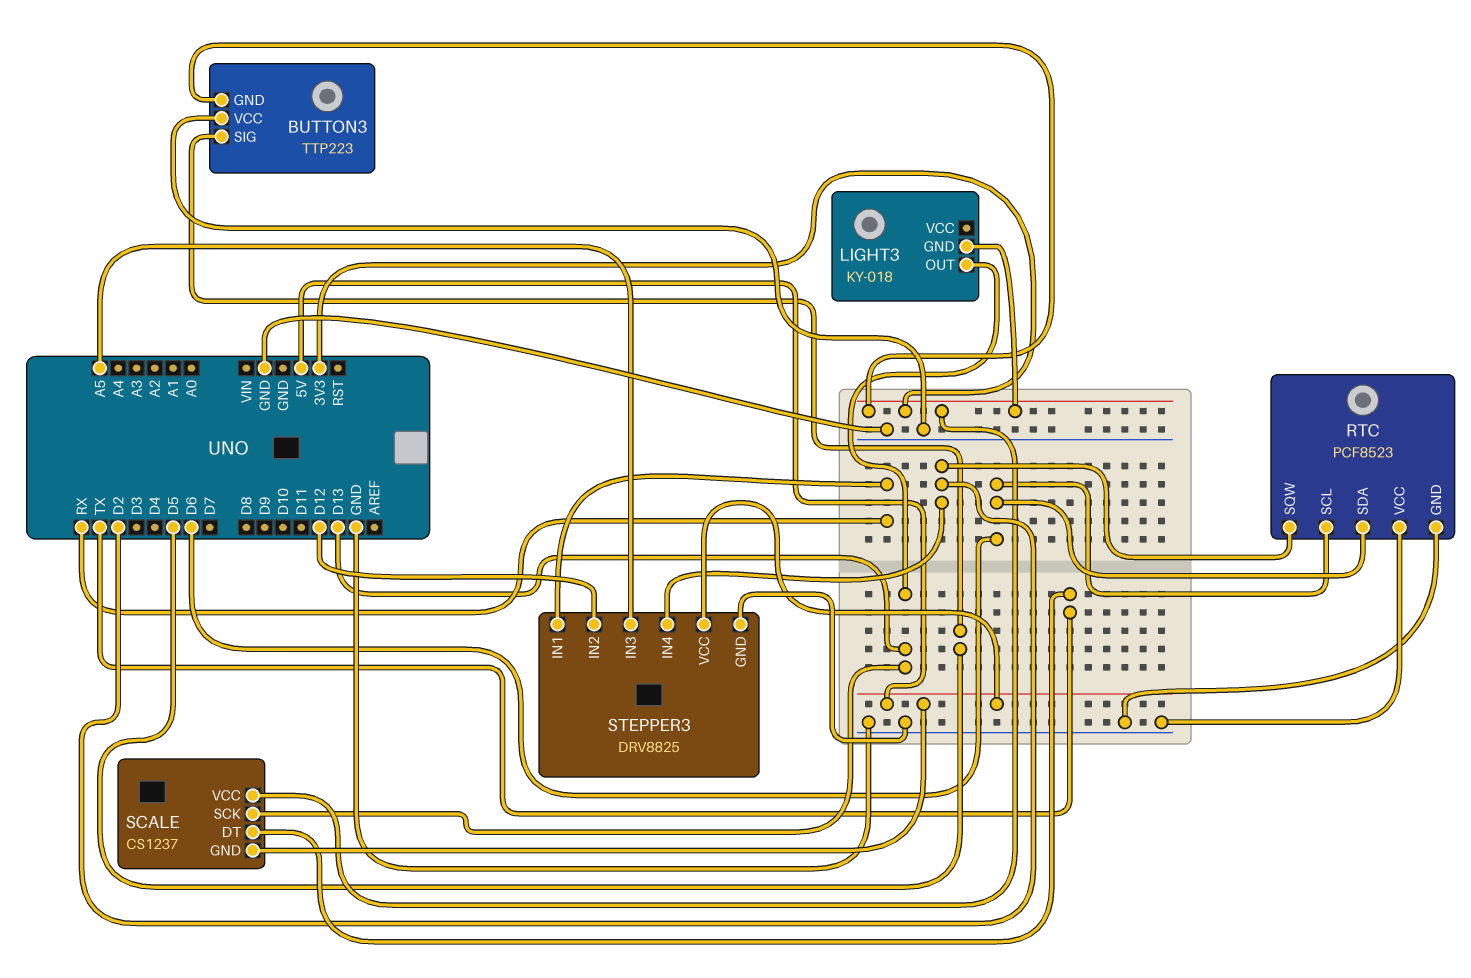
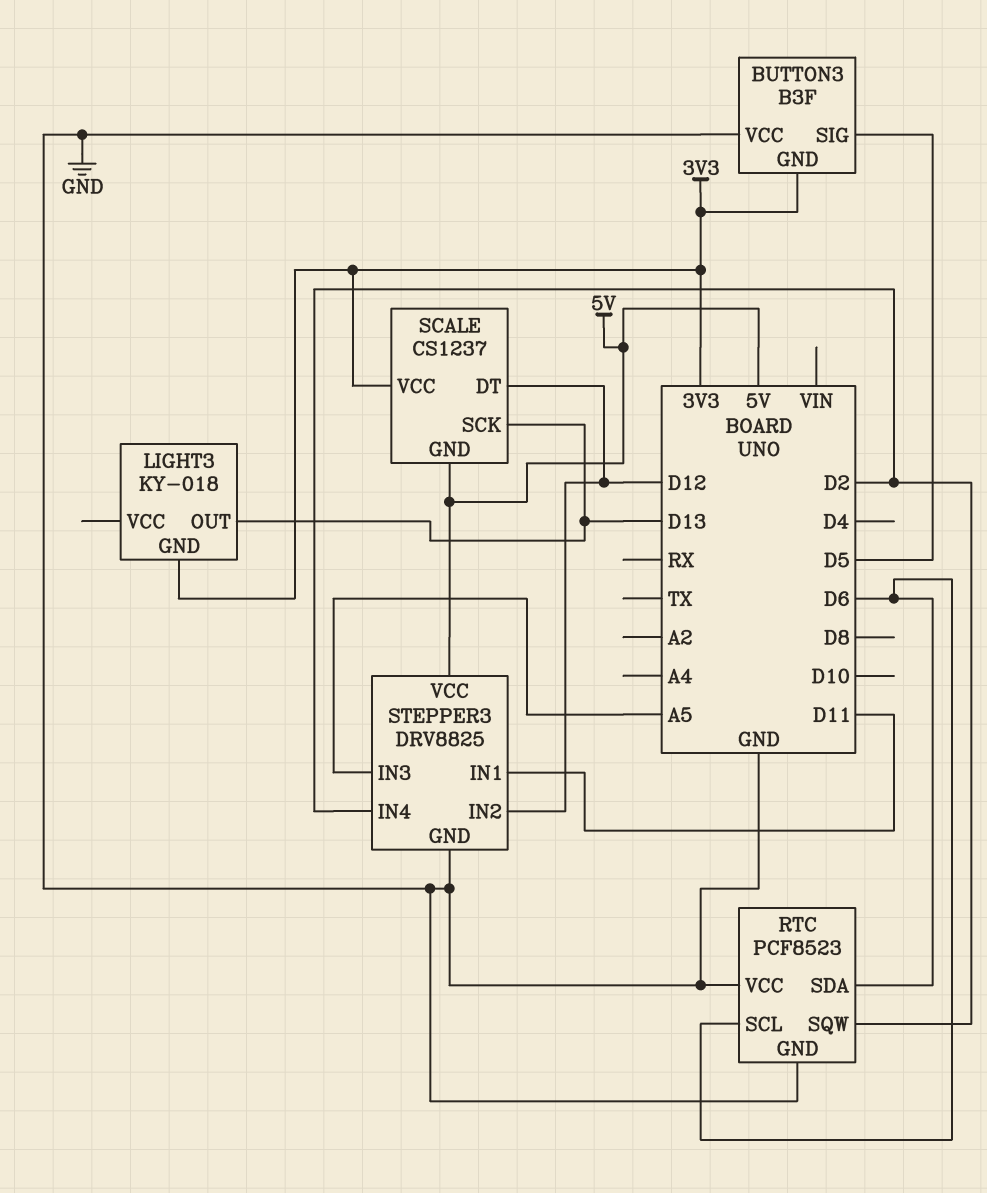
BUTTON3: TTP223 -> B3F
SCALE pin DT: TX -> D12
STEPPER3 pin IN1: RX -> D11

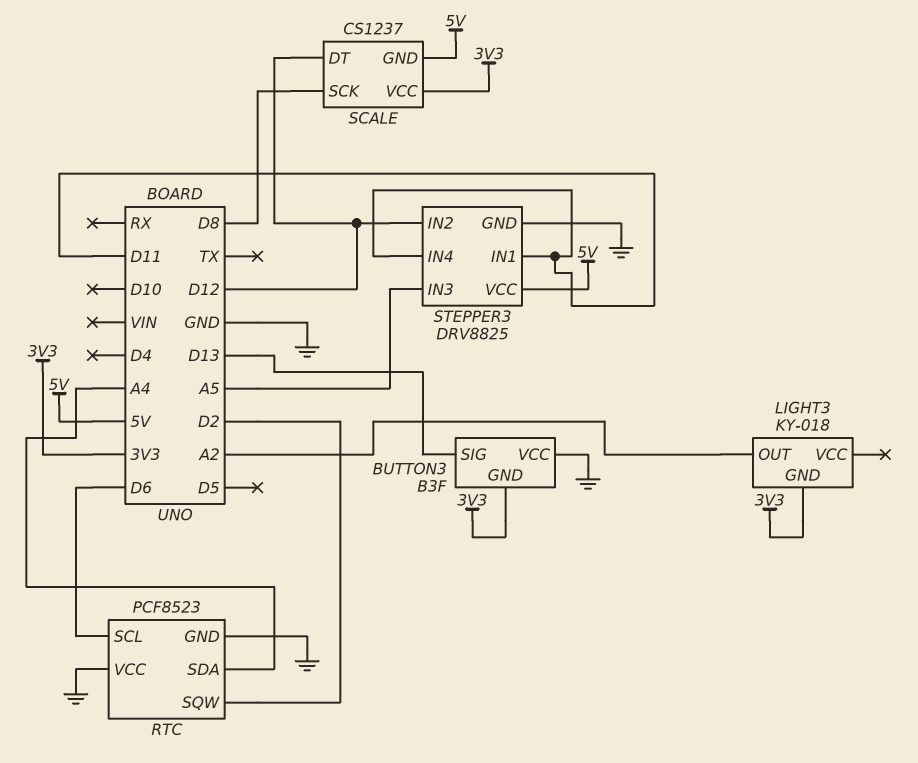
BUTTON3 pin SIG: D5 -> D13
LIGHT3 pin OUT: D13 -> A2
RTC pin SDA: D6 -> A4
SCALE pin SCK: D13 -> D8
STEPPER3 pin IN4: D2 -> D11

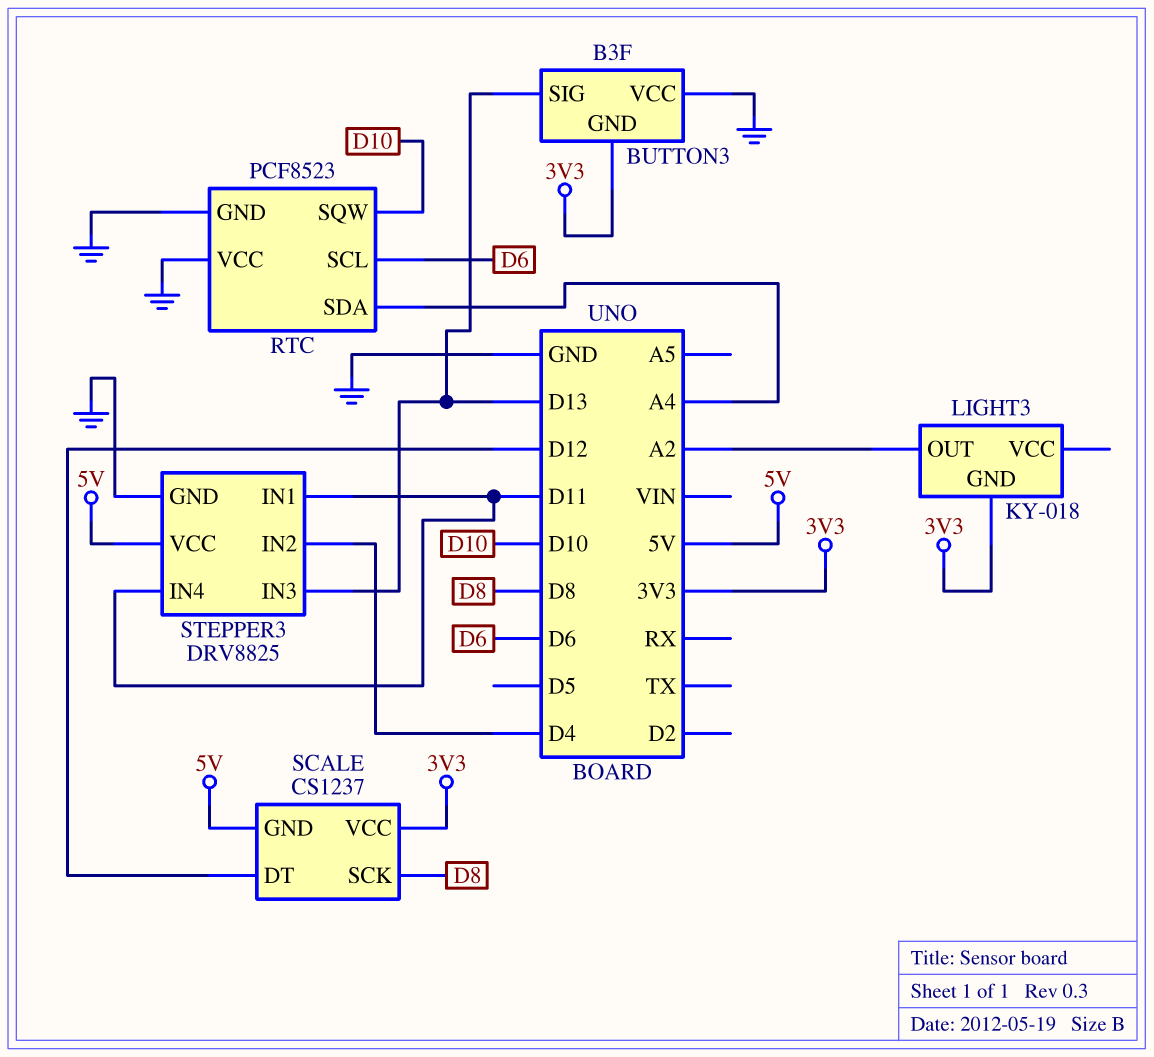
RTC pin SQW: D2 -> D10
STEPPER3 pin IN2: D12 -> D4
STEPPER3 pin IN3: A5 -> D13

